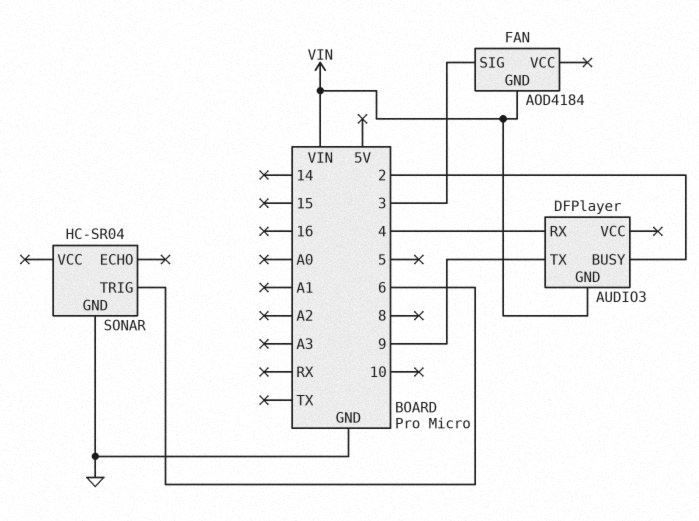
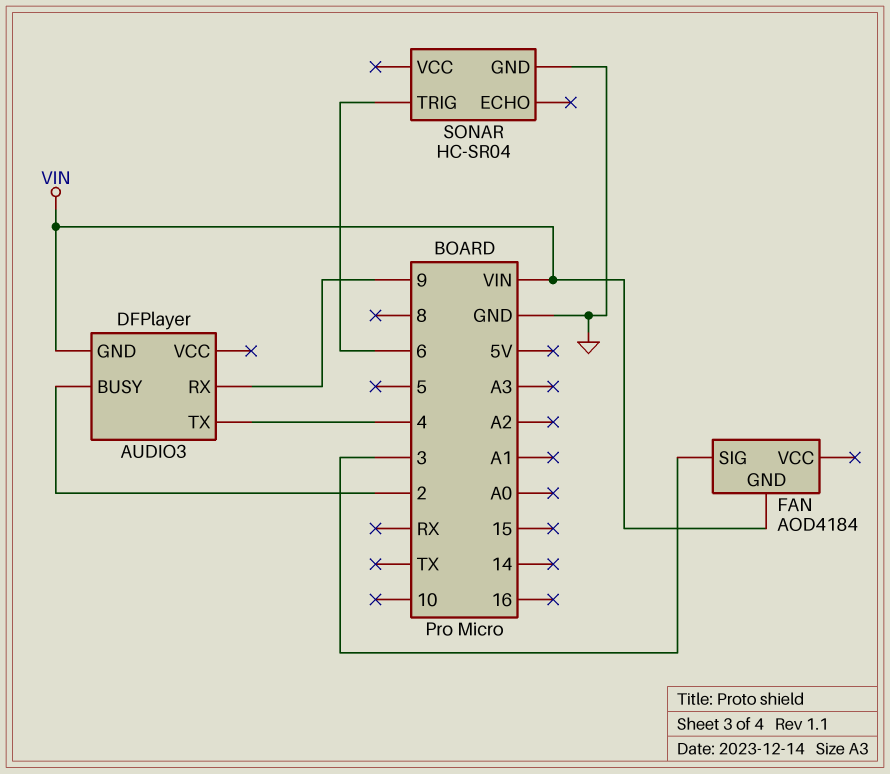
AUDIO3 pin RX: 4 -> 9
AUDIO3 pin TX: 9 -> 4

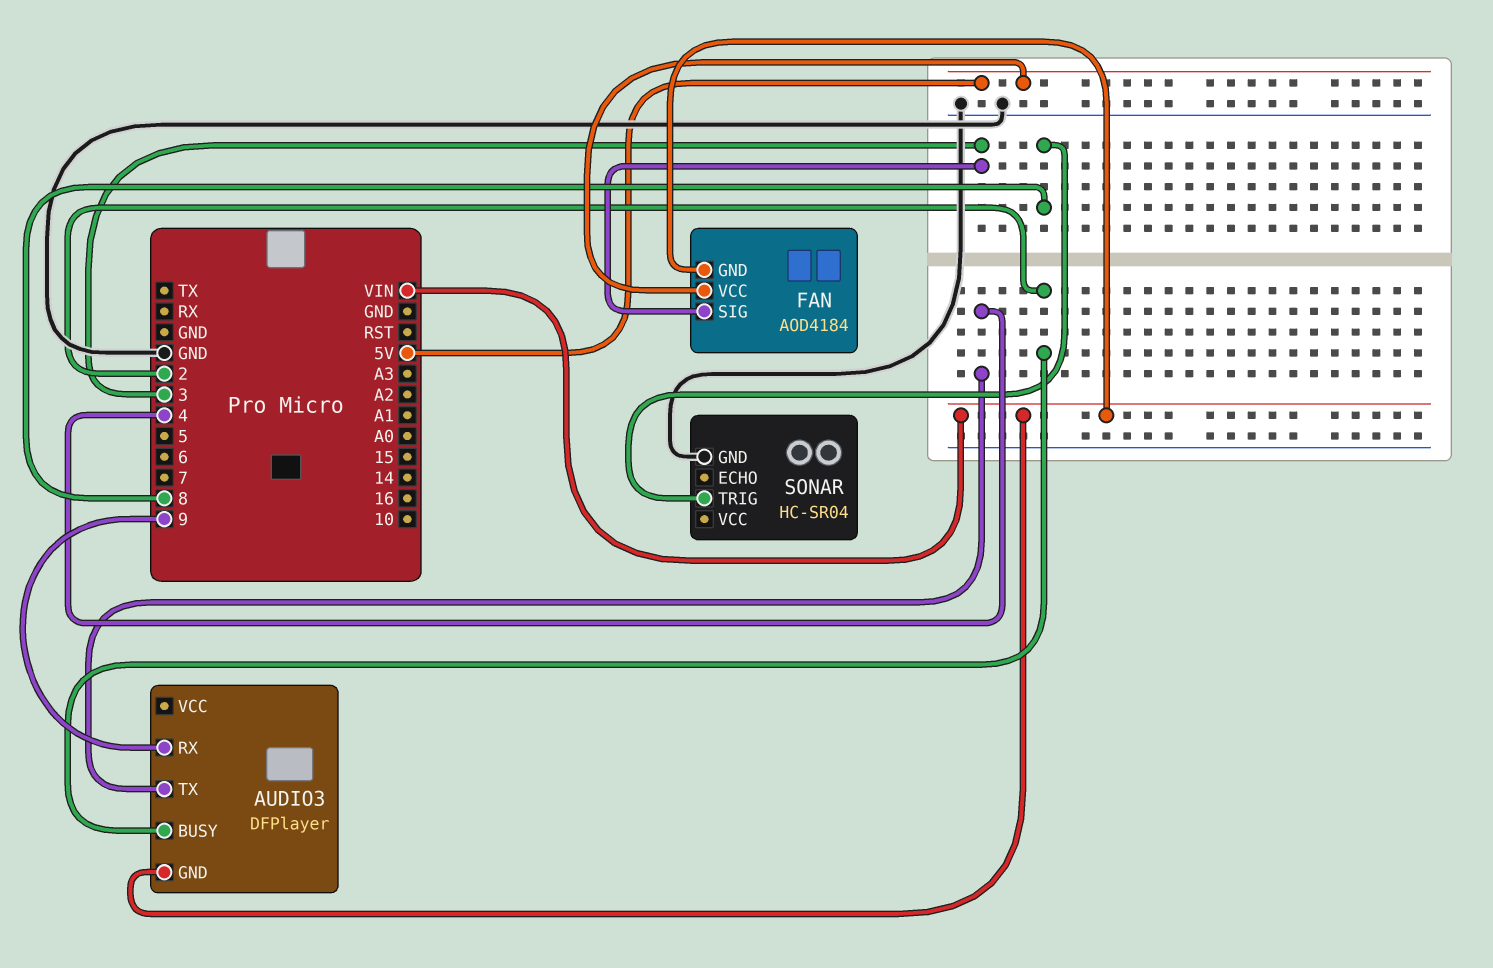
FAN pin VCC: none -> 5V
SONAR pin TRIG: 6 -> 8

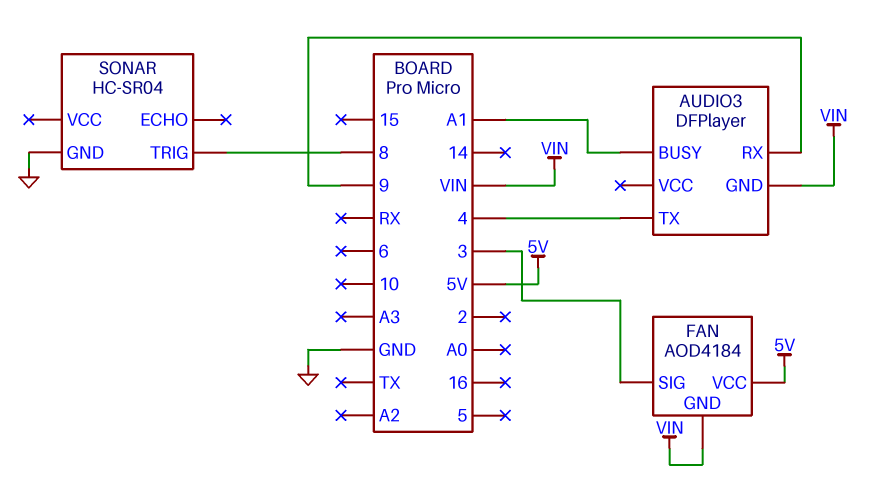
AUDIO3 pin BUSY: 2 -> A1

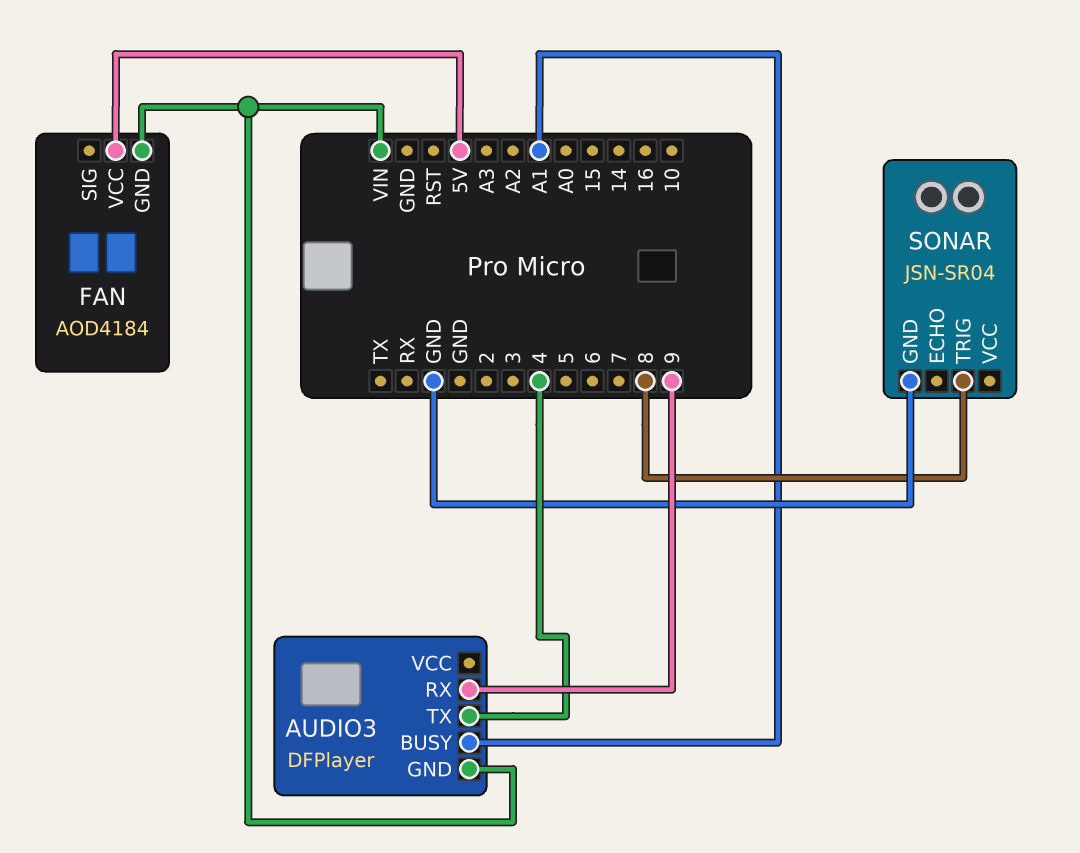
FAN pin SIG: 3 -> none
SONAR: HC-SR04 -> JSN-SR04

